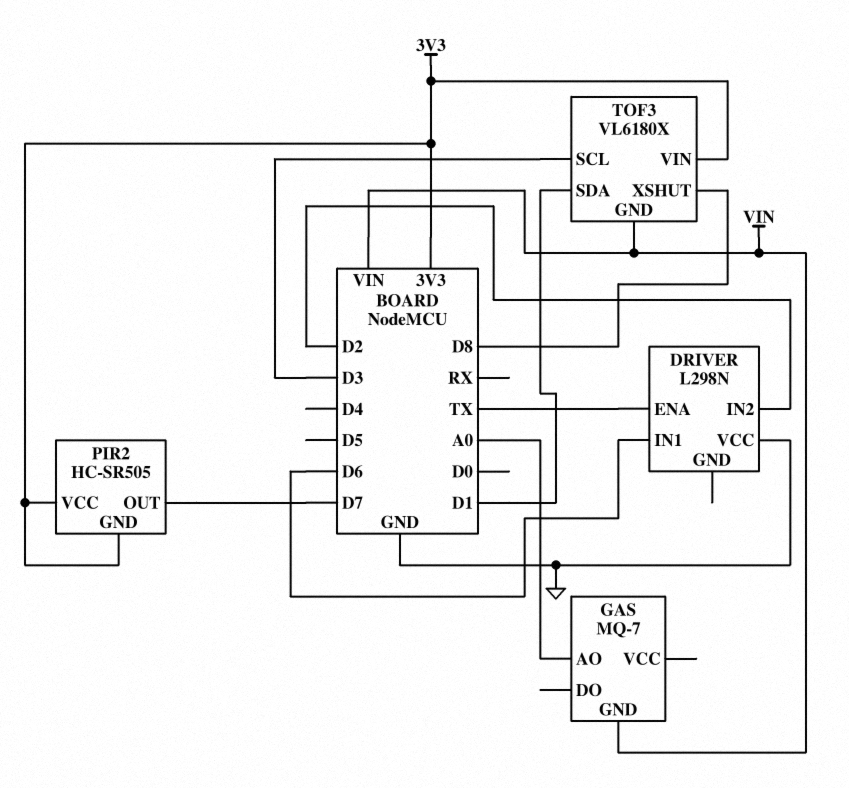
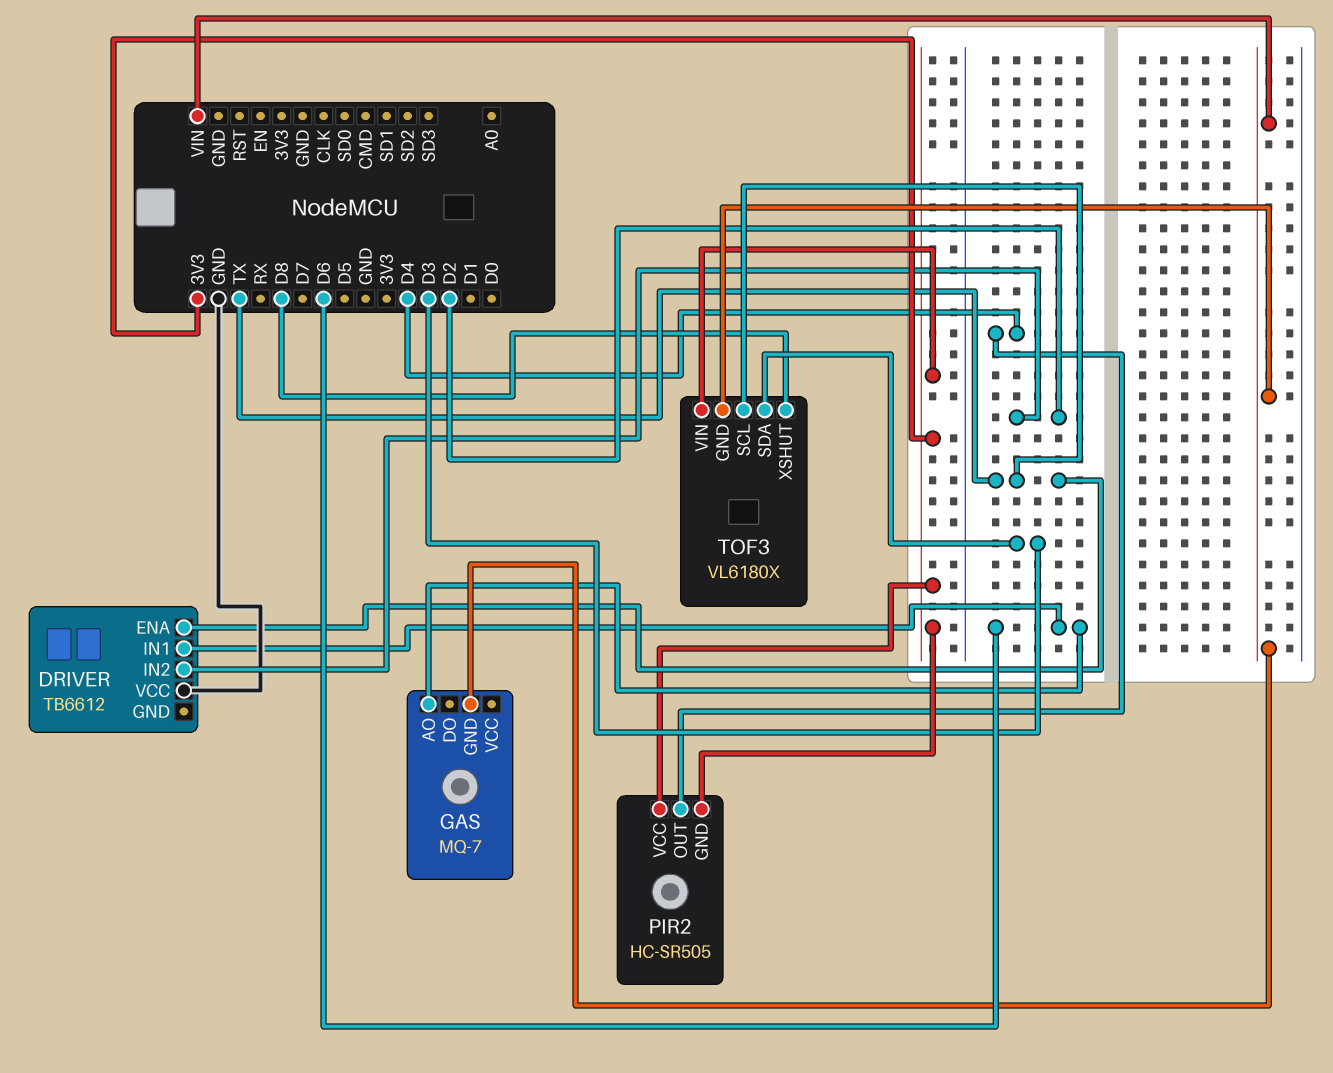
DRIVER: L298N -> TB6612
GAS pin AO: A0 -> D6
PIR2 pin OUT: D7 -> D4
TOF3 pin SCL: D3 -> TX
TOF3 pin SDA: D1 -> D3

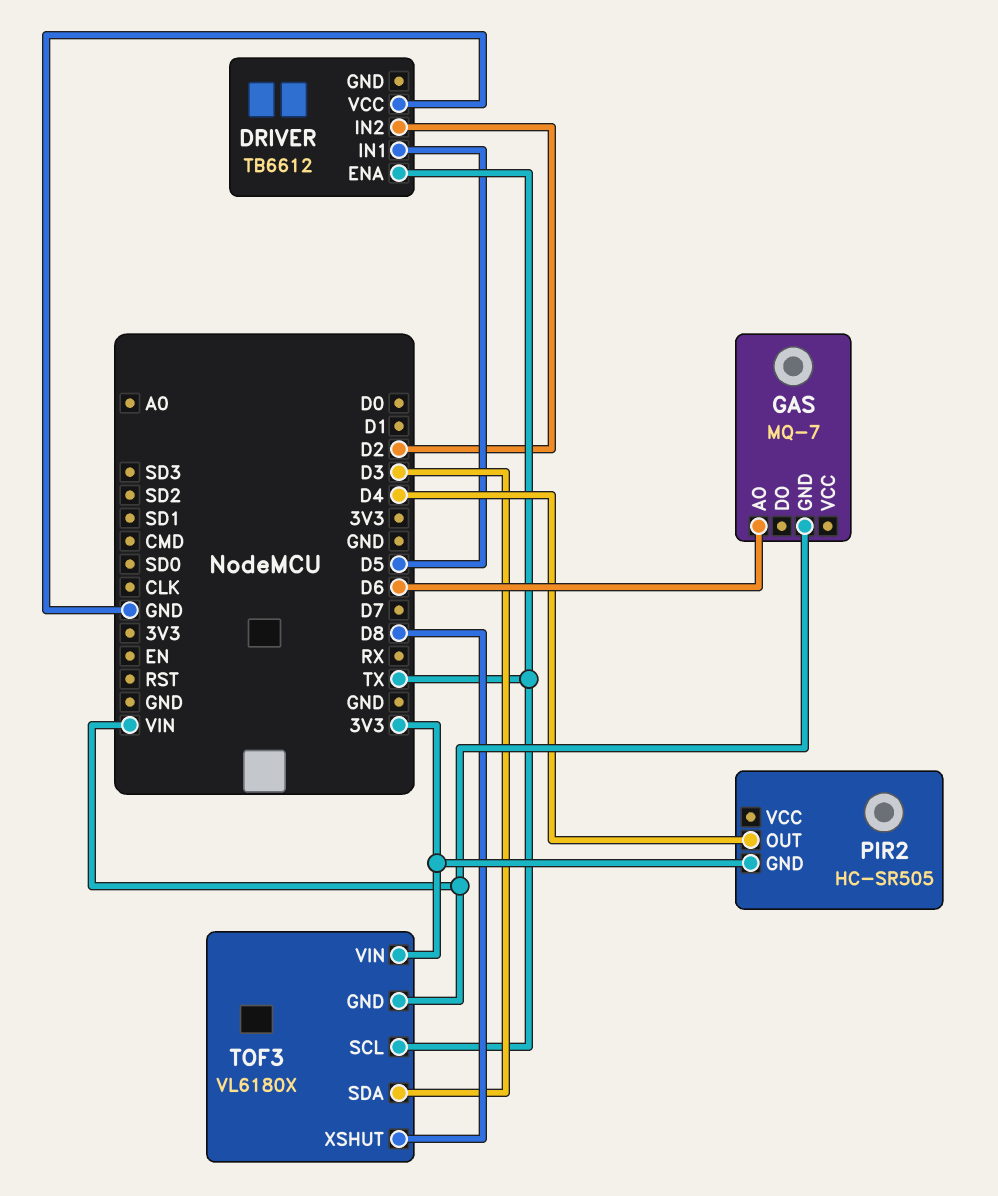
DRIVER pin IN1: D6 -> D5
PIR2 pin VCC: 3V3 -> none

